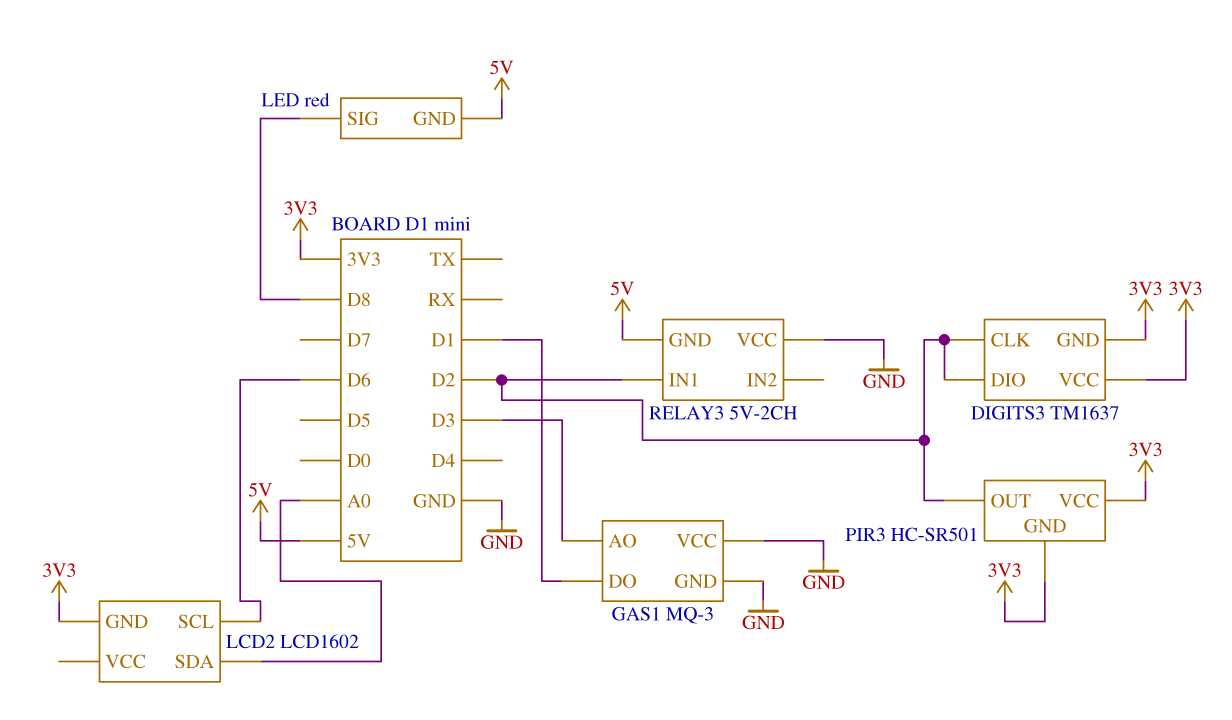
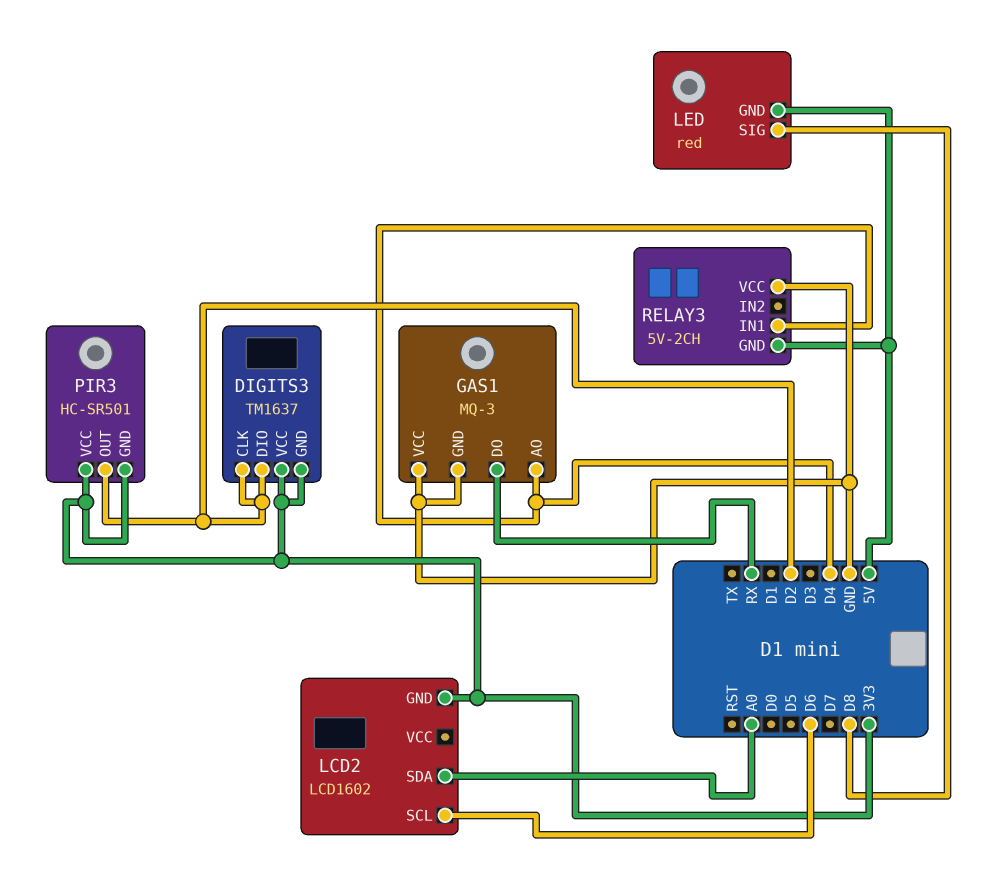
GAS1 pin AO: D3 -> D4
GAS1 pin DO: D1 -> RX
RELAY3 pin IN1: D2 -> D4

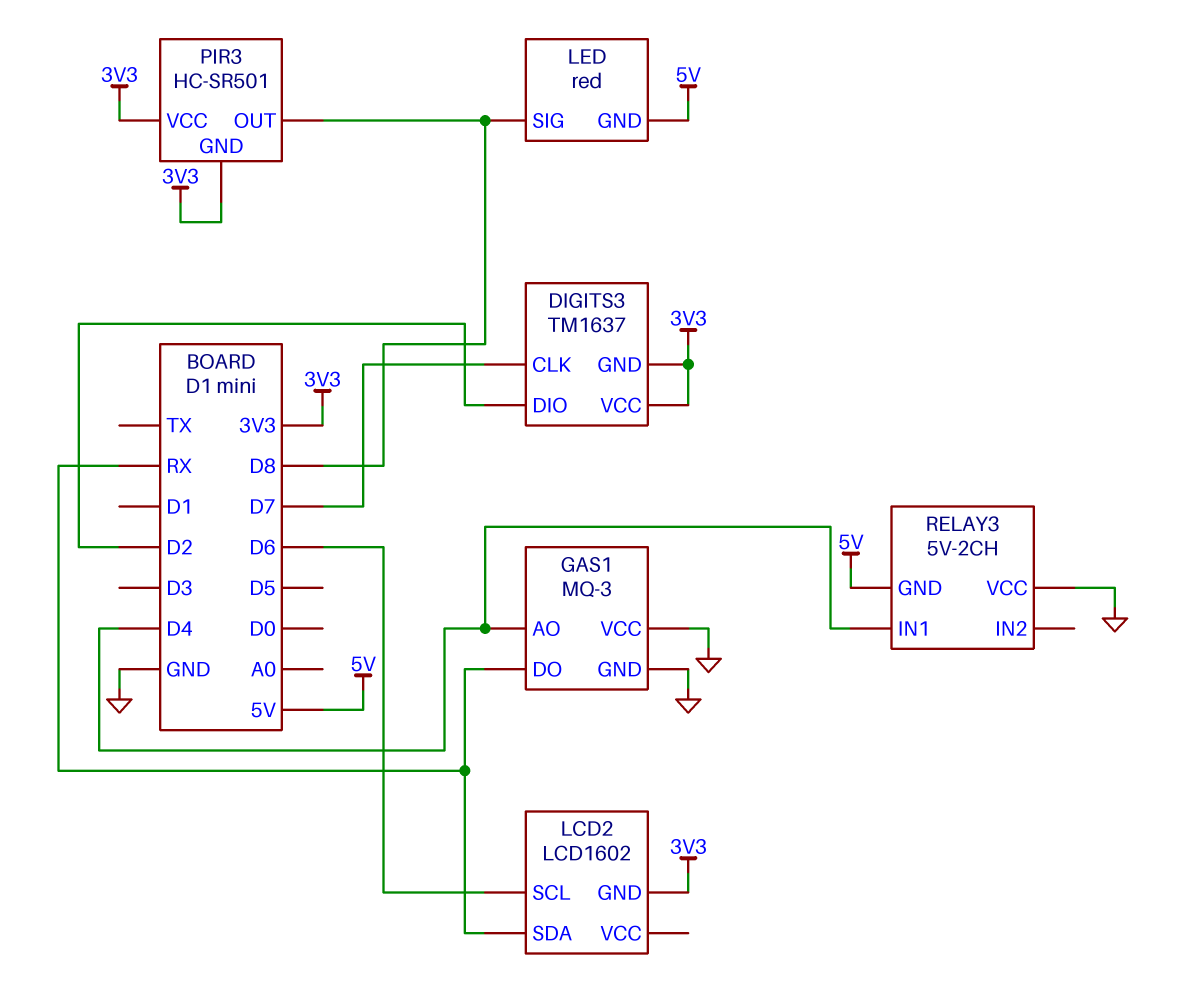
DIGITS3 pin CLK: D2 -> D7
LCD2 pin SDA: A0 -> RX
PIR3 pin OUT: D2 -> D8

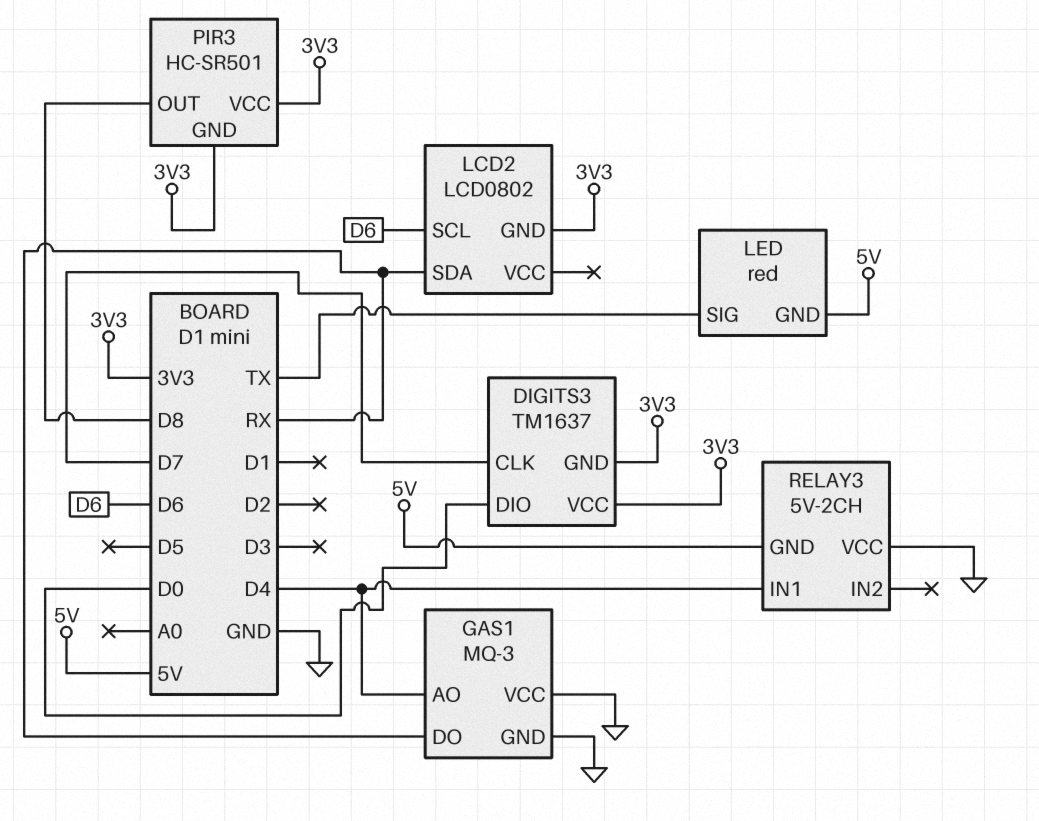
DIGITS3 pin DIO: D2 -> D0
LCD2: LCD1602 -> LCD0802
LED pin SIG: D8 -> TX

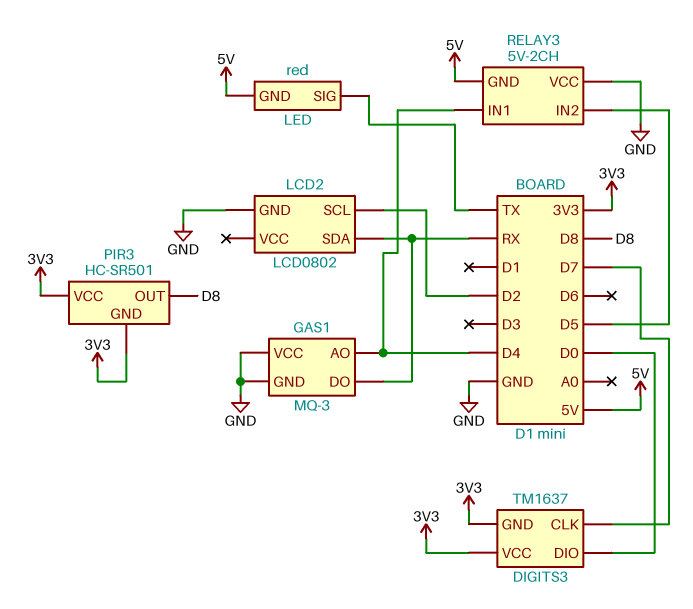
LCD2 pin GND: 3V3 -> GND
LCD2 pin SCL: D6 -> D2
RELAY3 pin IN2: none -> D5

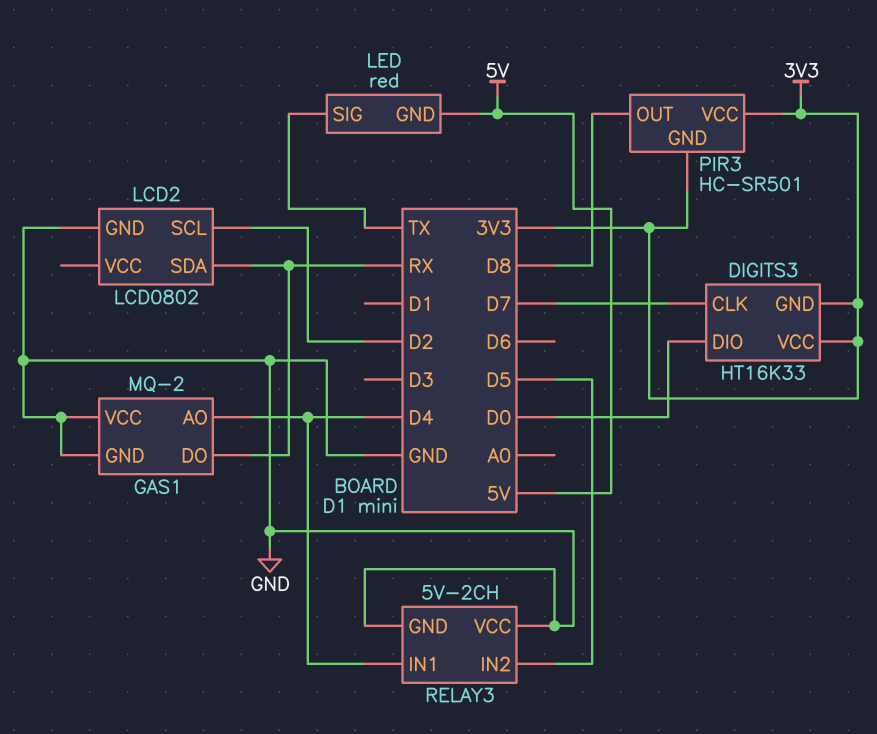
DIGITS3: TM1637 -> HT16K33
GAS1: MQ-3 -> MQ-2
RELAY3 pin GND: 5V -> GND

